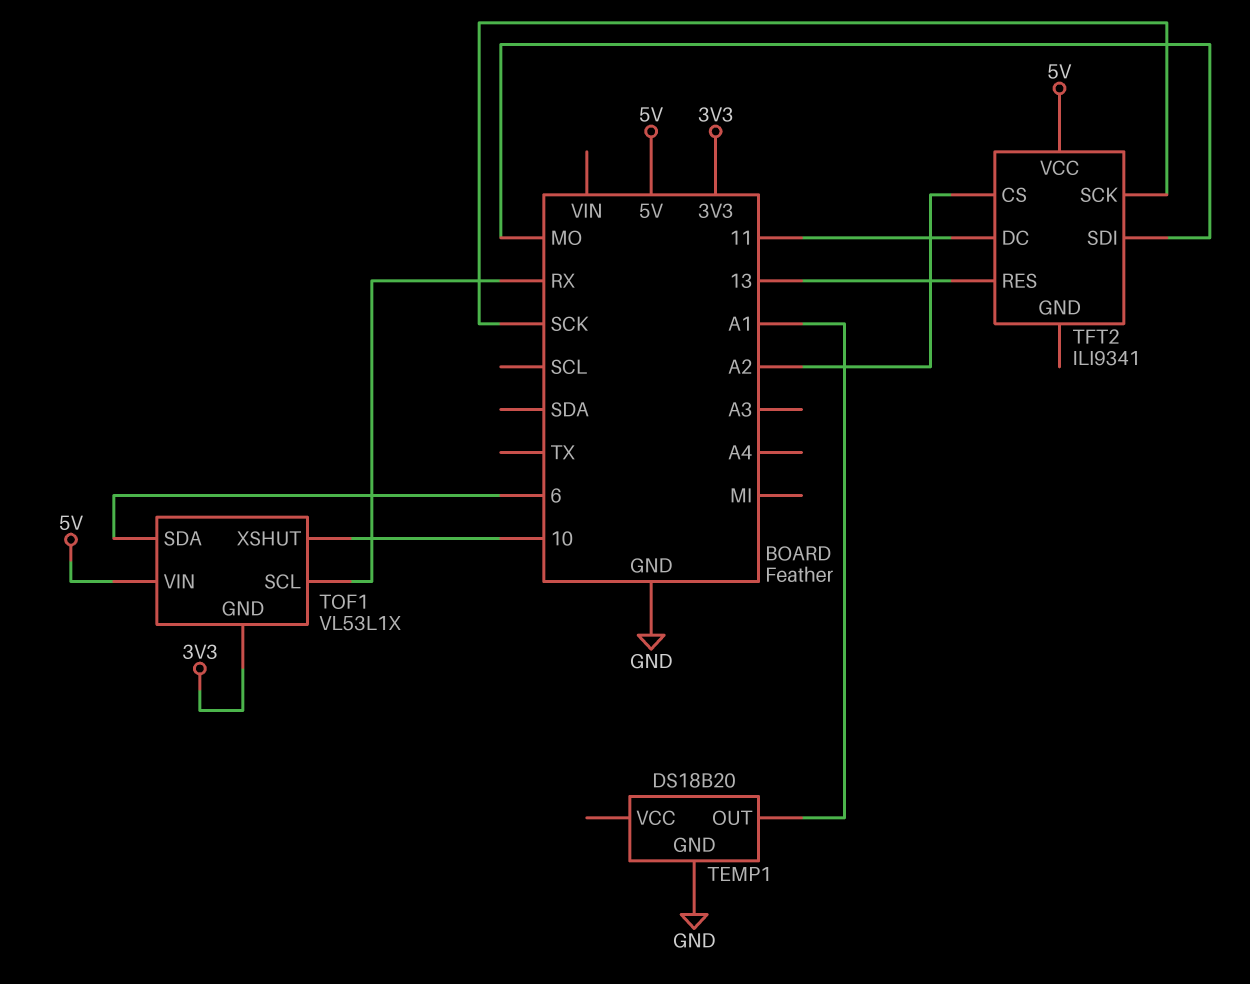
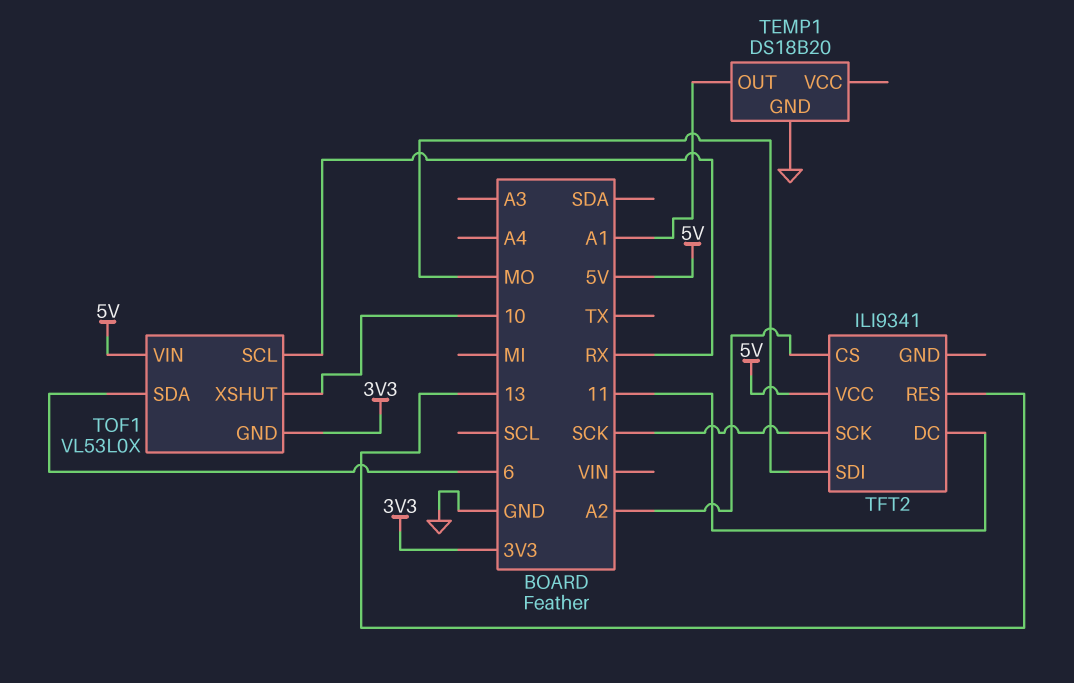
TOF1: VL53L1X -> VL53L0X

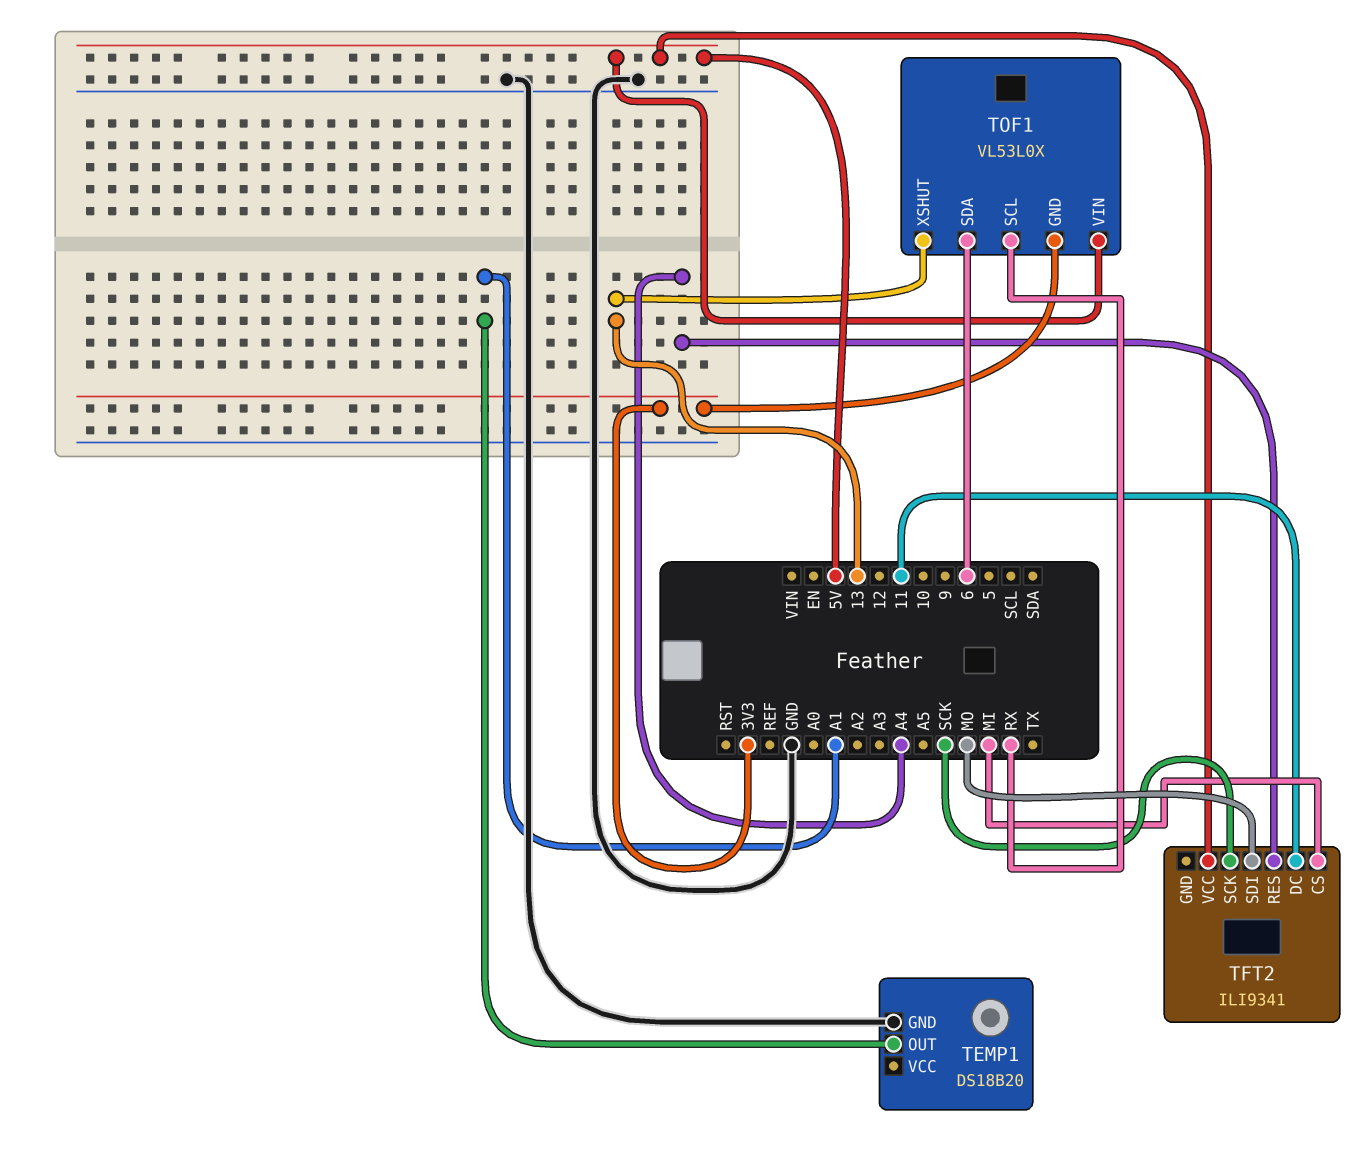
TFT2 pin CS: A2 -> MI
TFT2 pin RES: 13 -> A4
TOF1 pin XSHUT: 10 -> 13

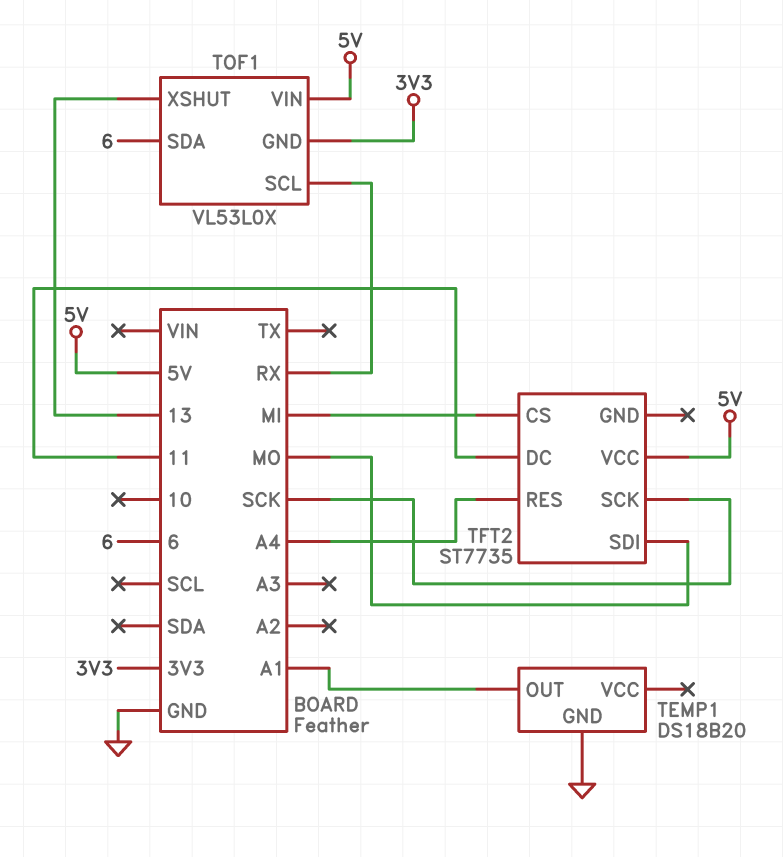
TFT2: ILI9341 -> ST7735

